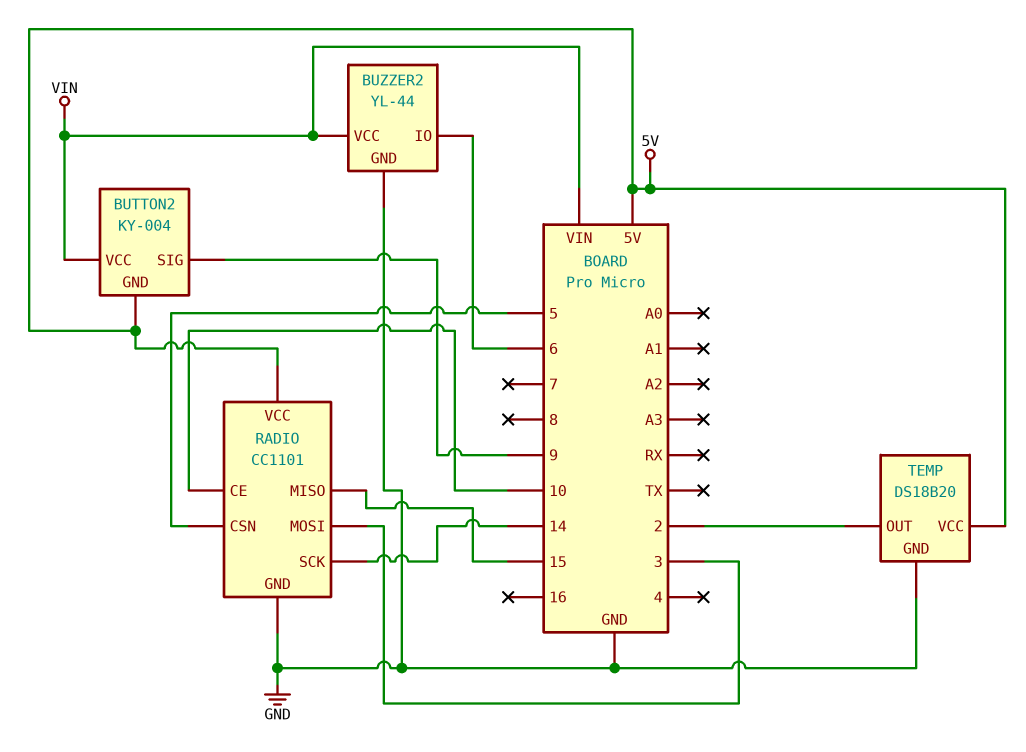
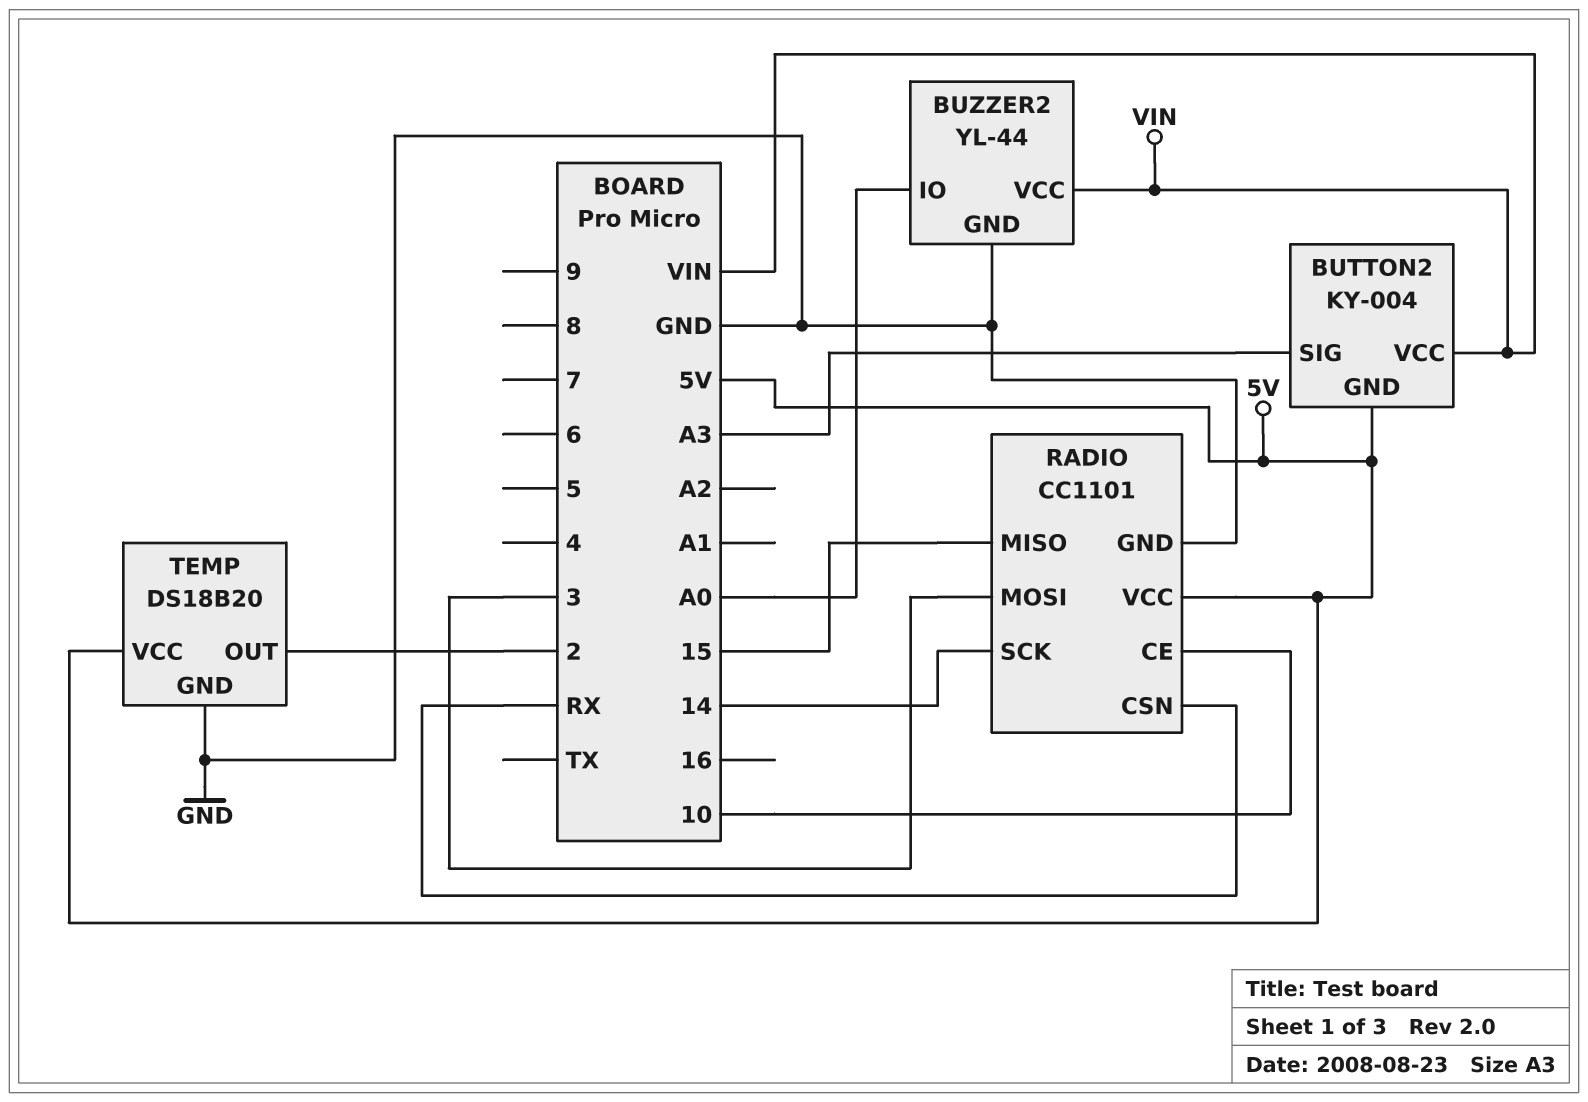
BUTTON2 pin SIG: 9 -> A3
BUZZER2 pin IO: 6 -> A0
RADIO pin CSN: 5 -> RX

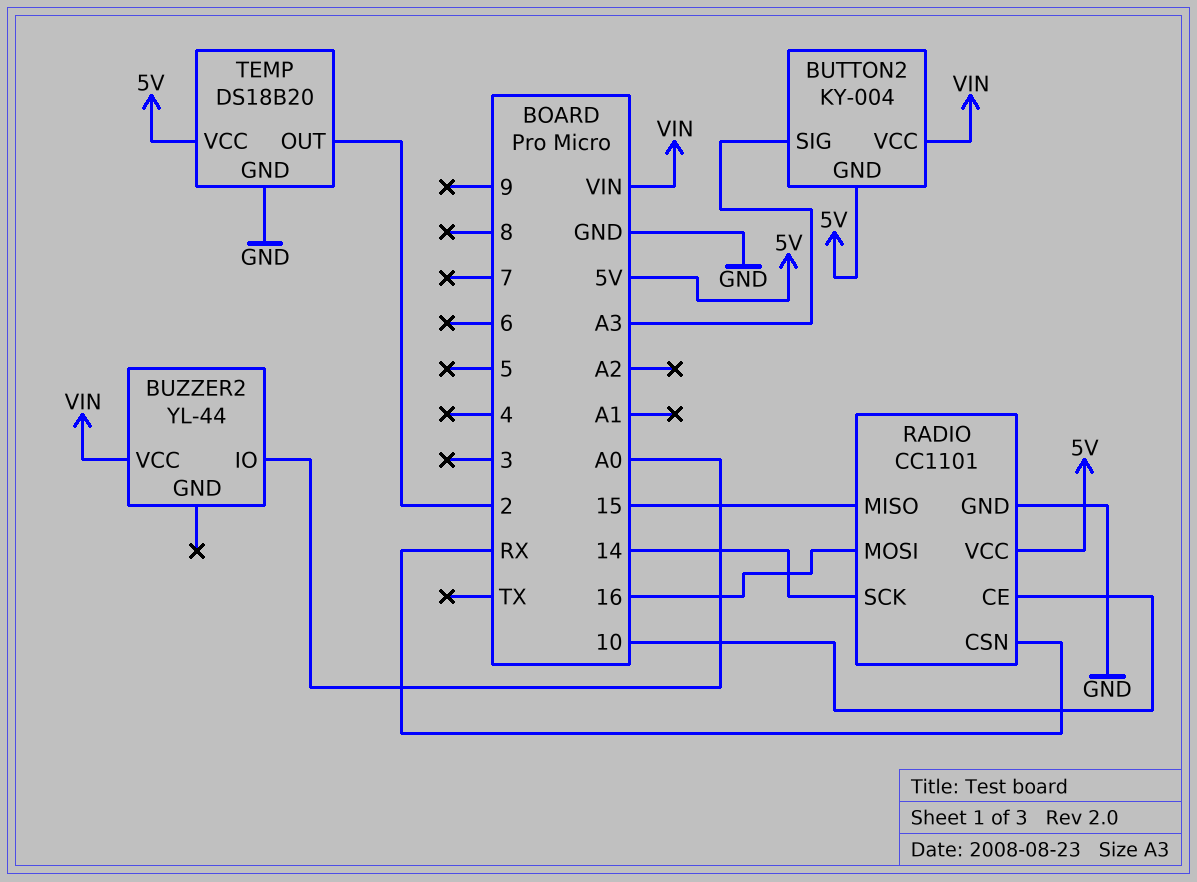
BUZZER2 pin GND: GND -> none
RADIO pin MOSI: 3 -> 16

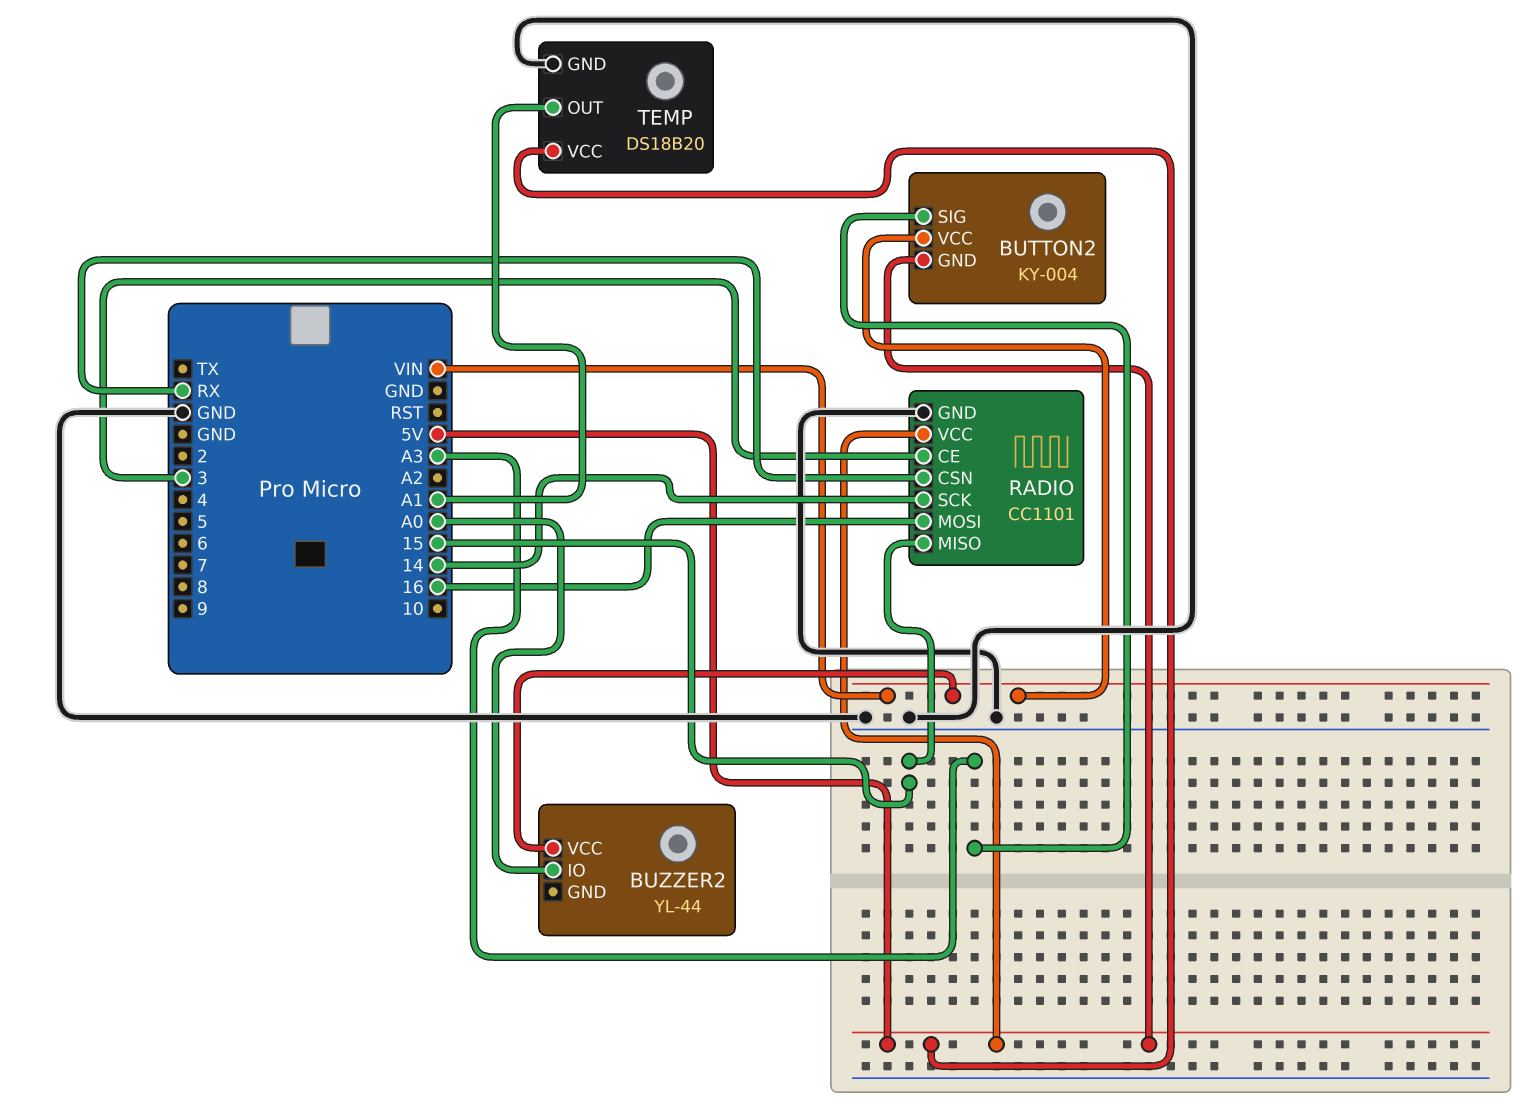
RADIO pin CE: 10 -> 3
TEMP pin OUT: 2 -> A1

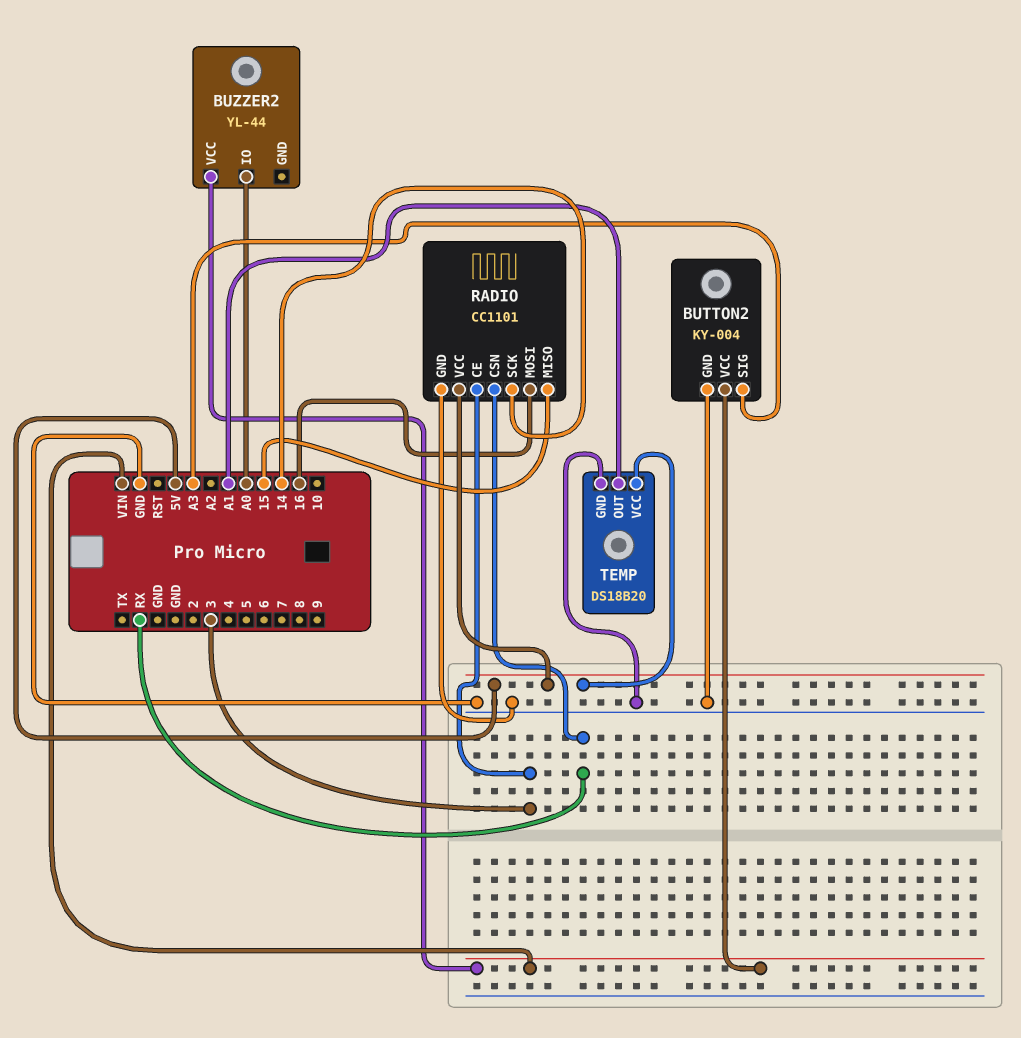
BUTTON2 pin GND: 5V -> GND

